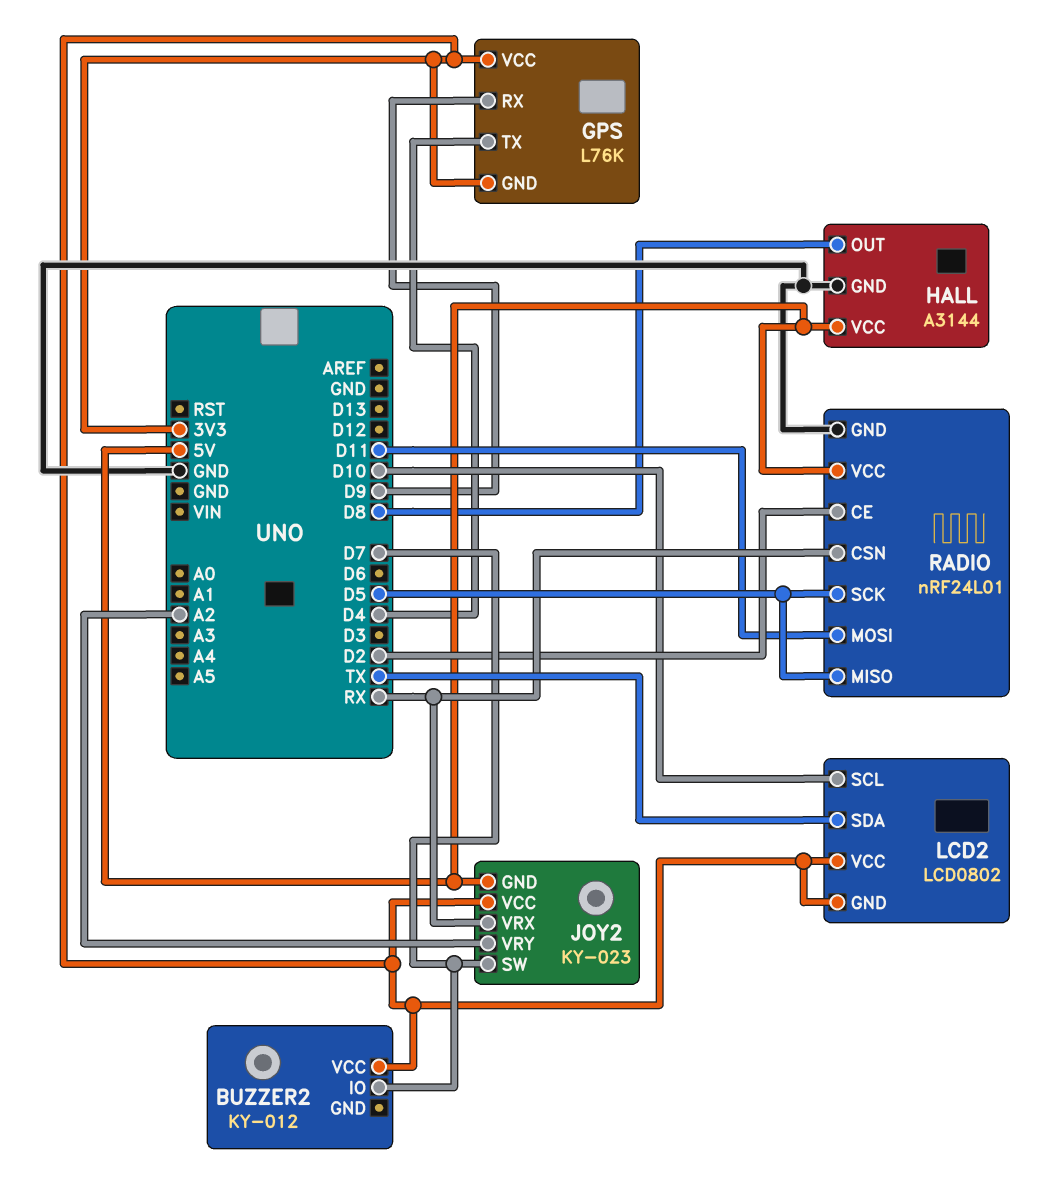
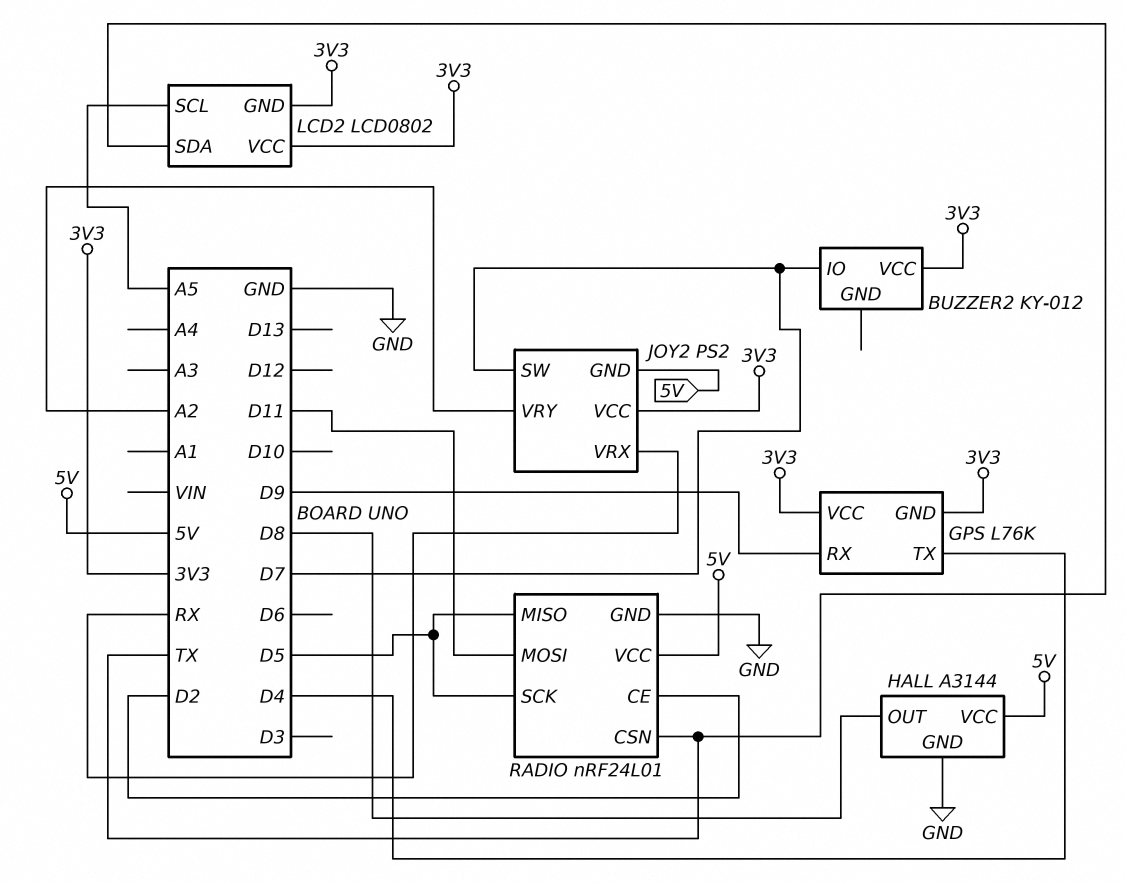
JOY2: KY-023 -> PS2
LCD2 pin SCL: D10 -> A5
RADIO pin CSN: RX -> TX

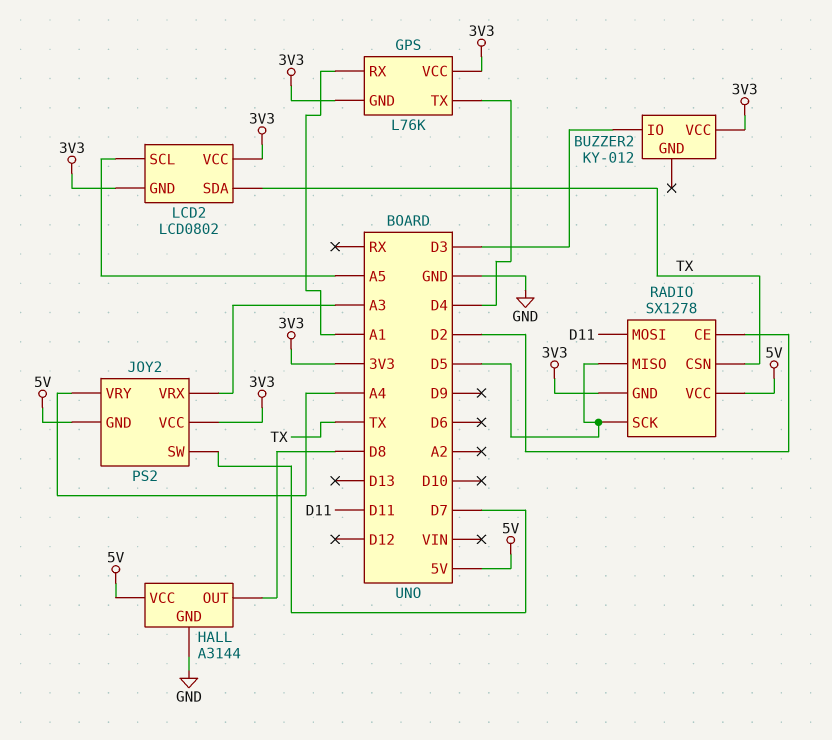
BUZZER2 pin IO: D7 -> D3
GPS pin RX: D9 -> A1
JOY2 pin VRX: RX -> A3
JOY2 pin VRY: A2 -> A4
RADIO: nRF24L01 -> SX1278
RADIO pin GND: GND -> 3V3

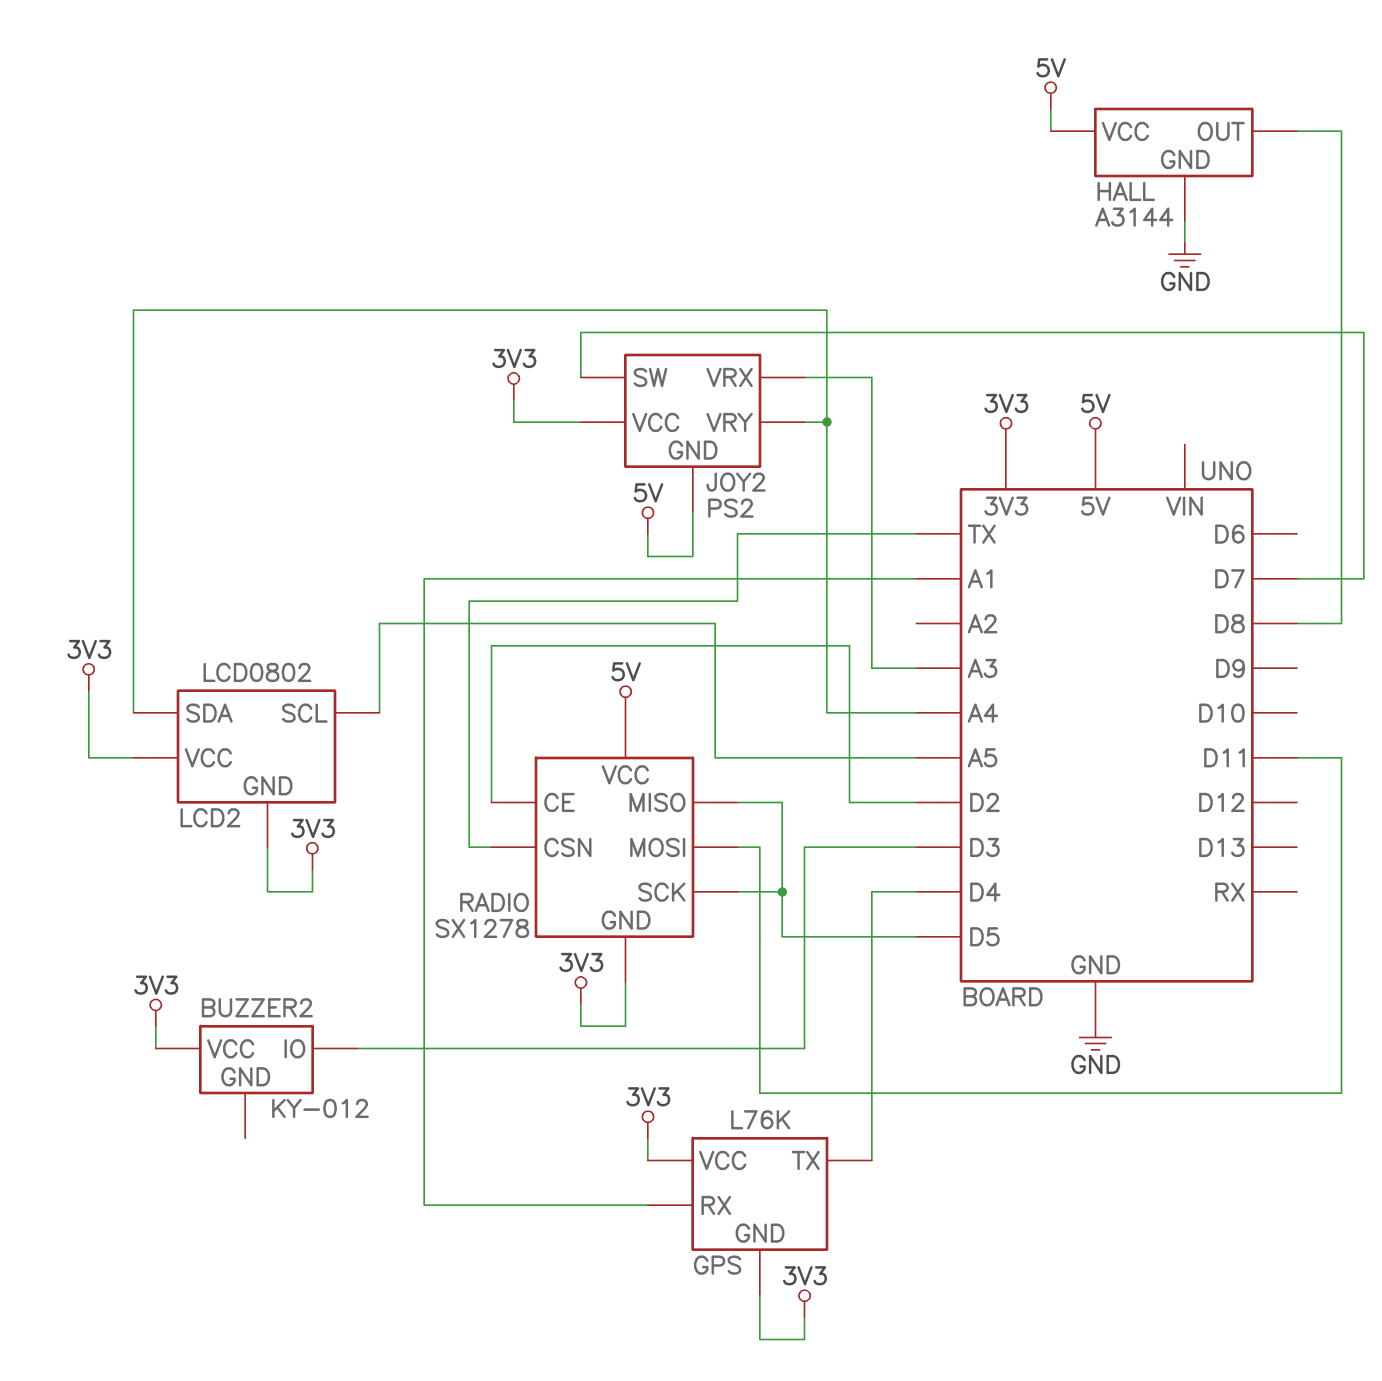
LCD2 pin SDA: TX -> A4

